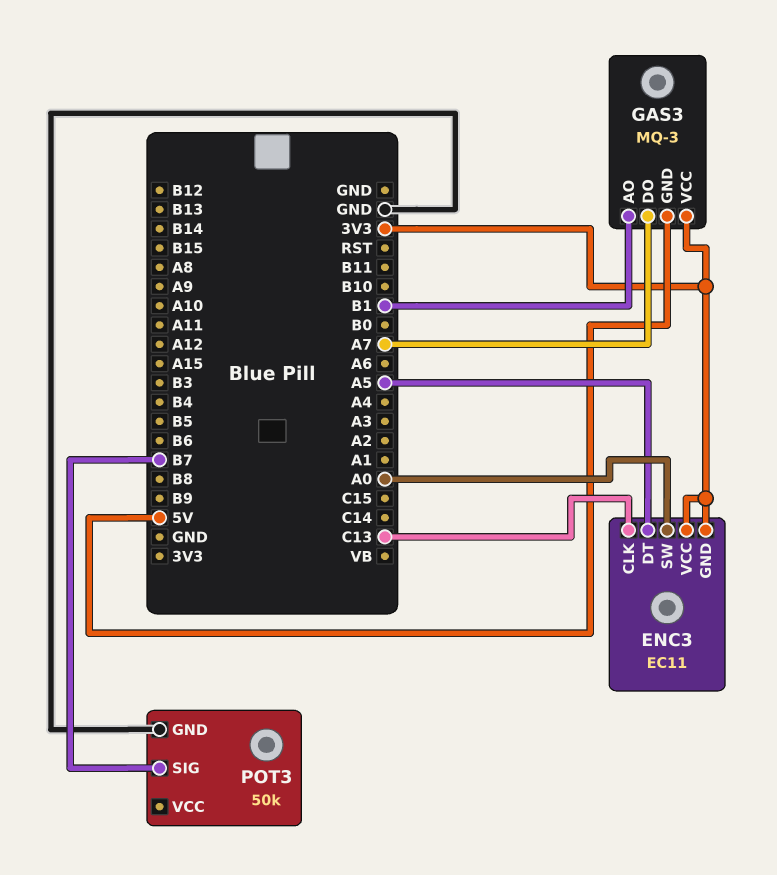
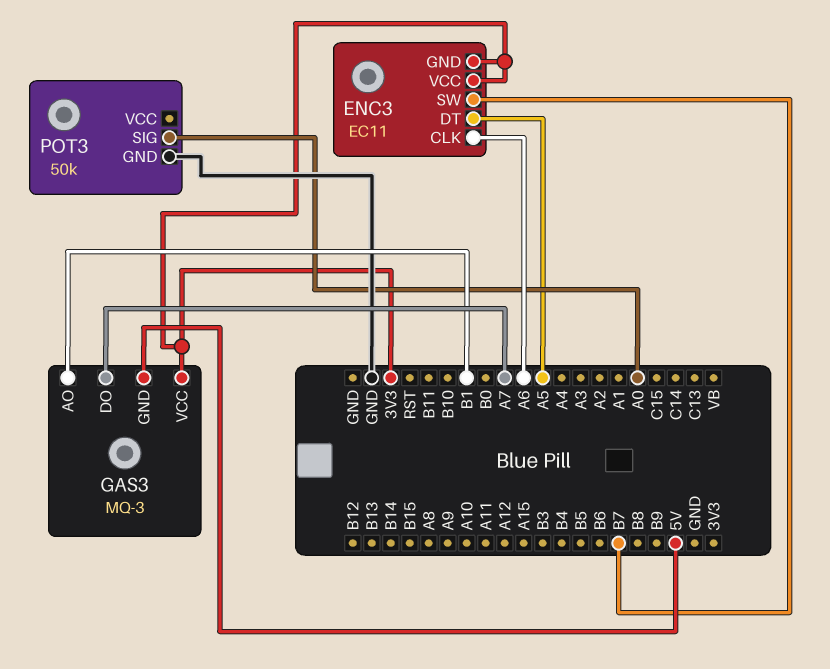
ENC3 pin CLK: C13 -> A6
ENC3 pin SW: A0 -> B7
POT3 pin SIG: B7 -> A0

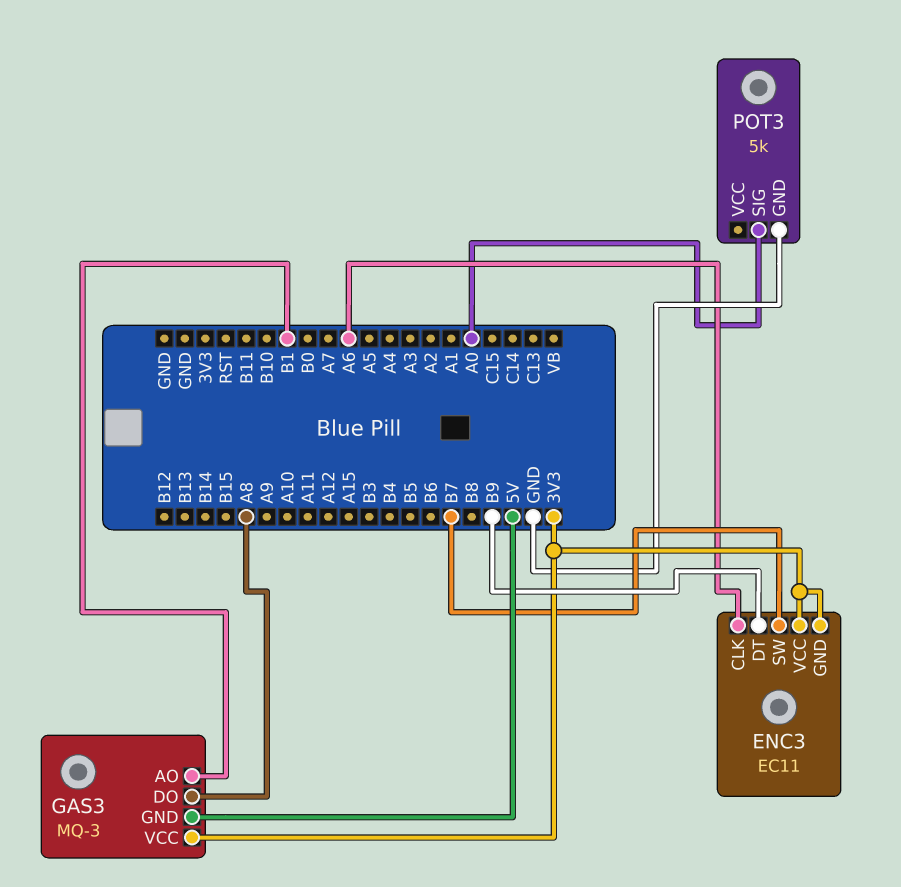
ENC3 pin DT: A5 -> B9
GAS3 pin DO: A7 -> A8
POT3: 50k -> 5k

